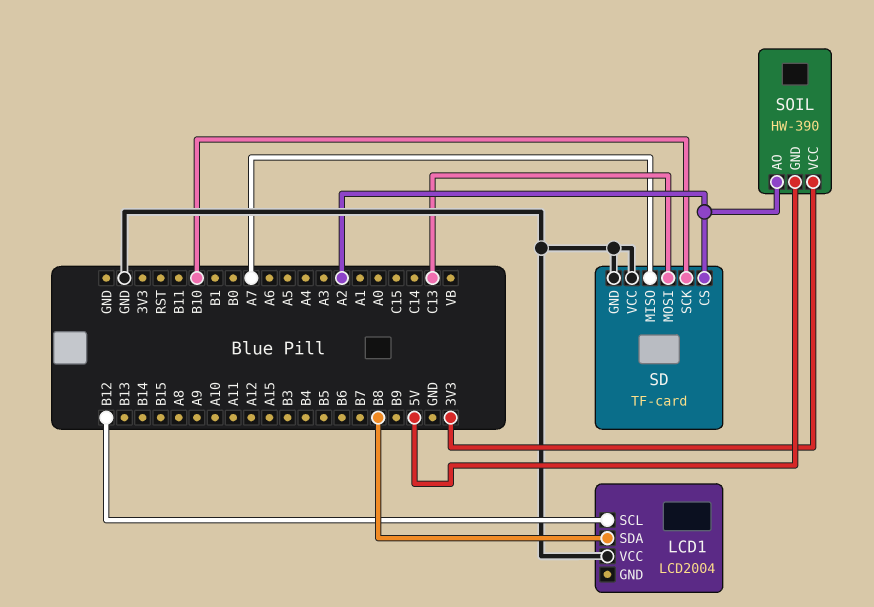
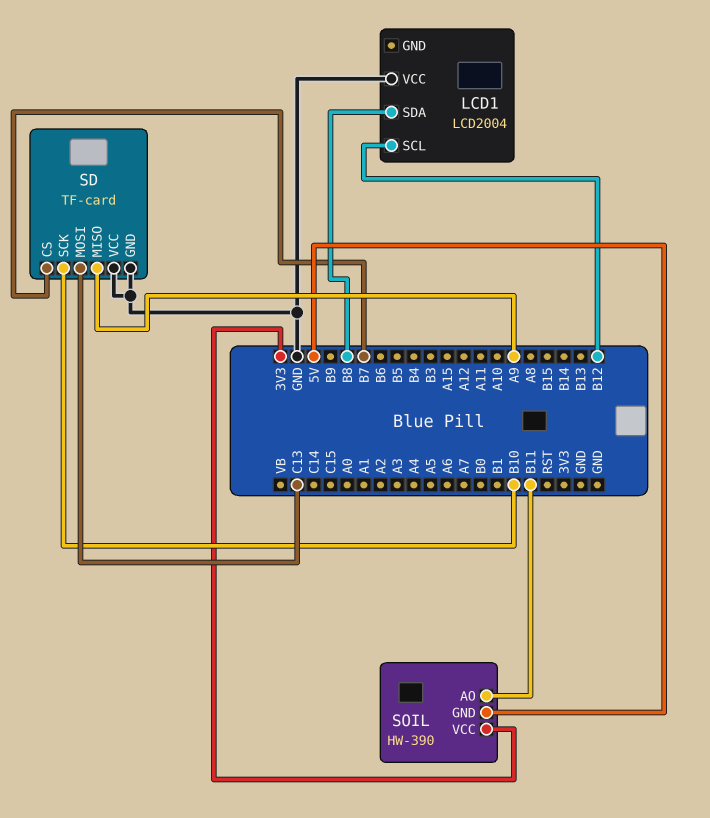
SD pin CS: A2 -> B7
SD pin MISO: A7 -> A9
SOIL pin AO: A2 -> B11

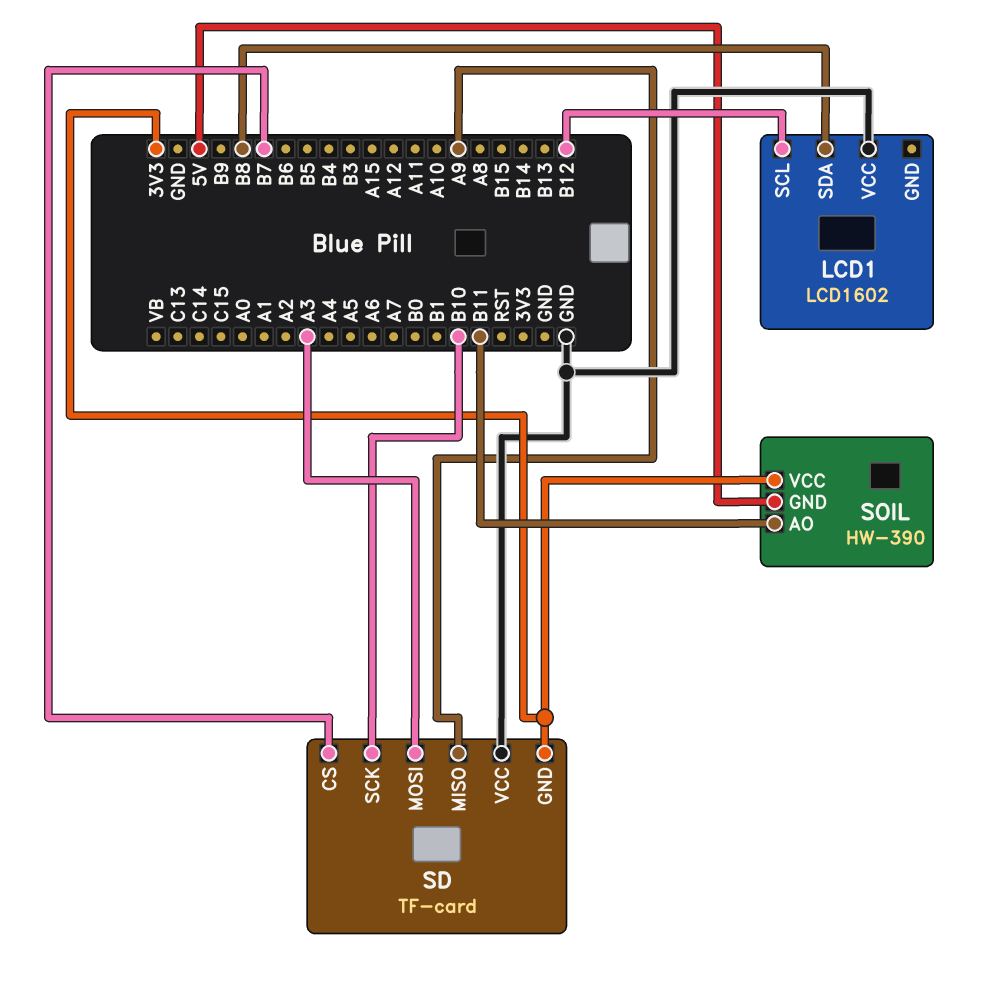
LCD1: LCD2004 -> LCD1602
SD pin GND: GND -> 3V3
SD pin MOSI: C13 -> A3

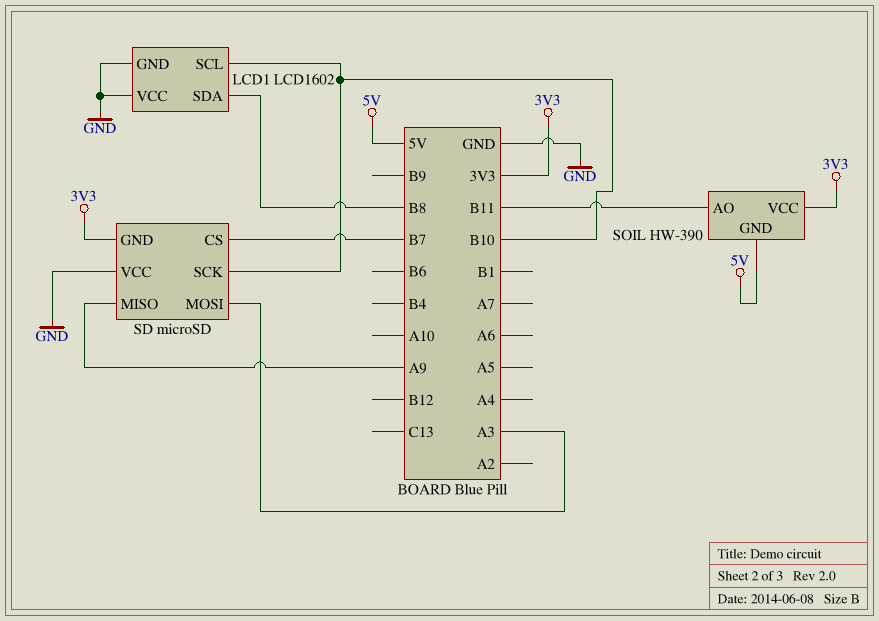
LCD1 pin GND: none -> GND
LCD1 pin SCL: B12 -> B10
SD: TF-card -> microSD

